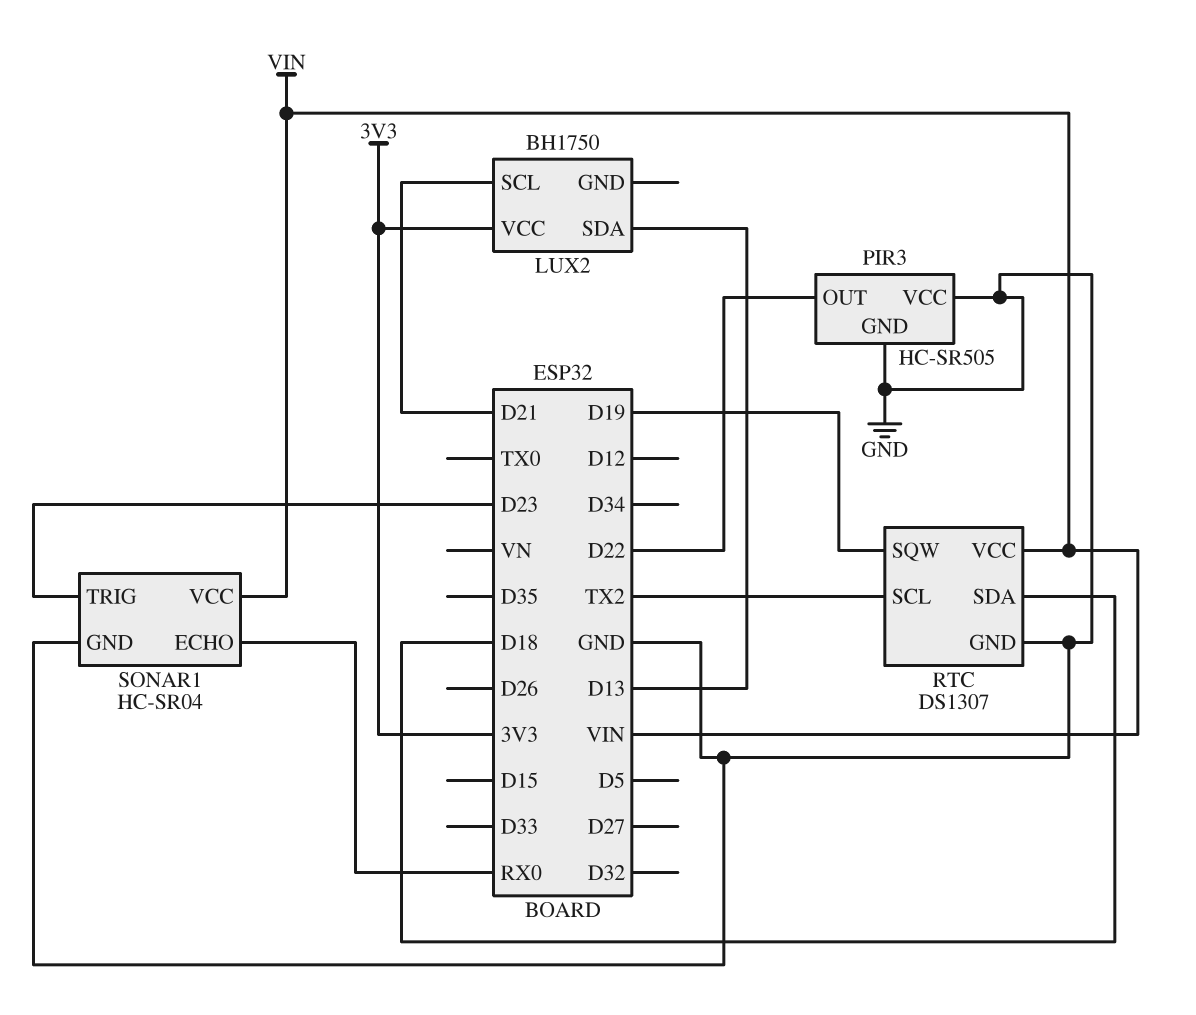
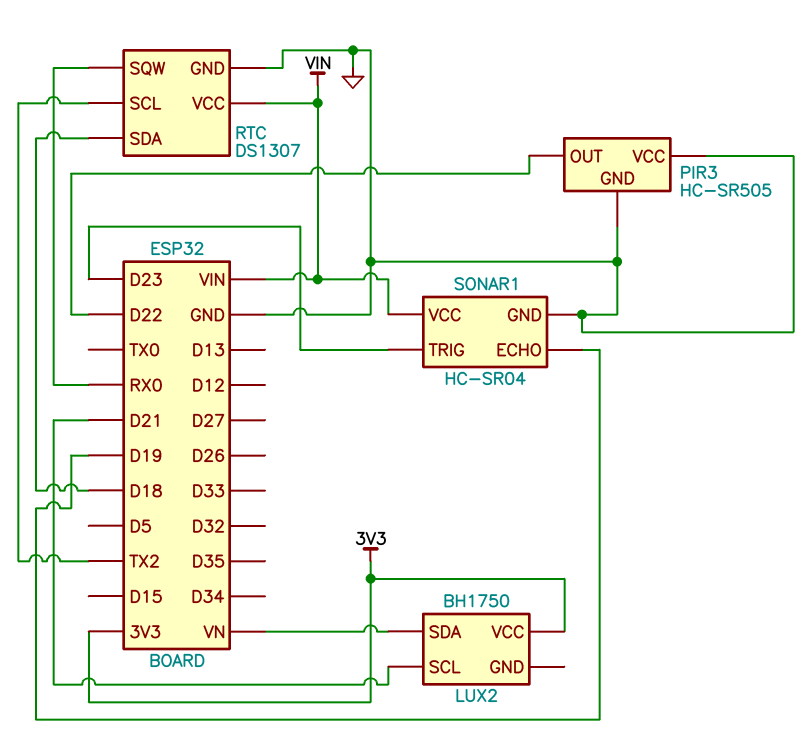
LUX2 pin SDA: D13 -> VN
RTC pin SQW: D19 -> RX0
SONAR1 pin ECHO: RX0 -> D19

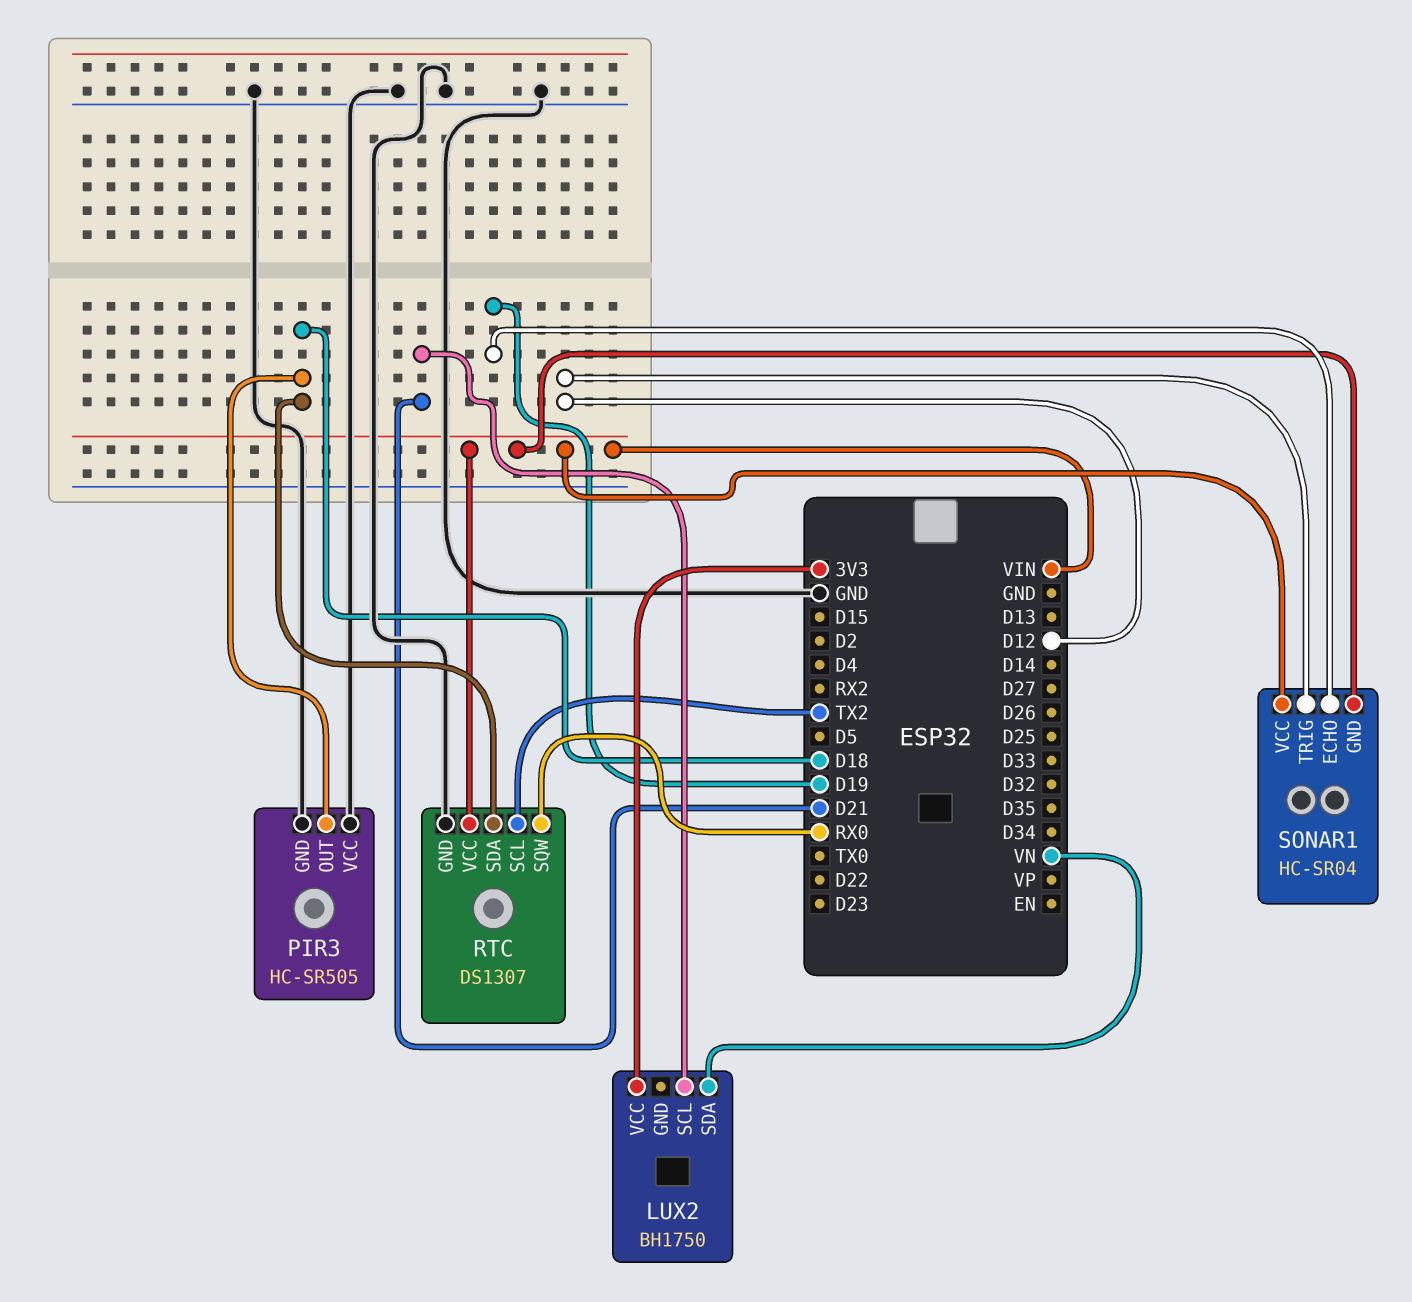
PIR3 pin OUT: D22 -> D18
SONAR1 pin GND: GND -> VIN
SONAR1 pin TRIG: D23 -> D12

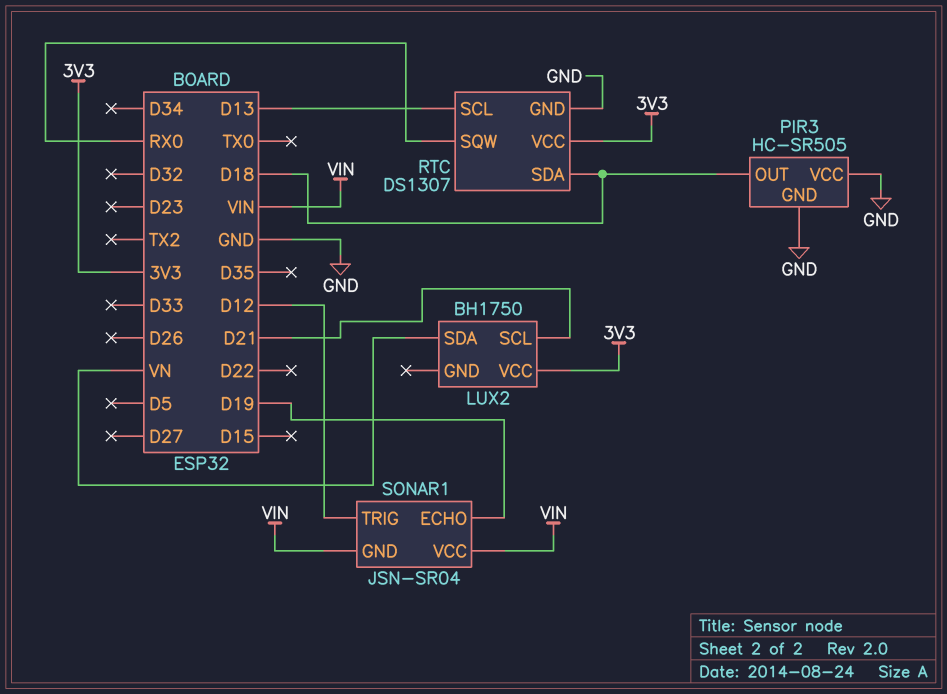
RTC pin SCL: TX2 -> D13
RTC pin VCC: VIN -> 3V3
SONAR1: HC-SR04 -> JSN-SR04

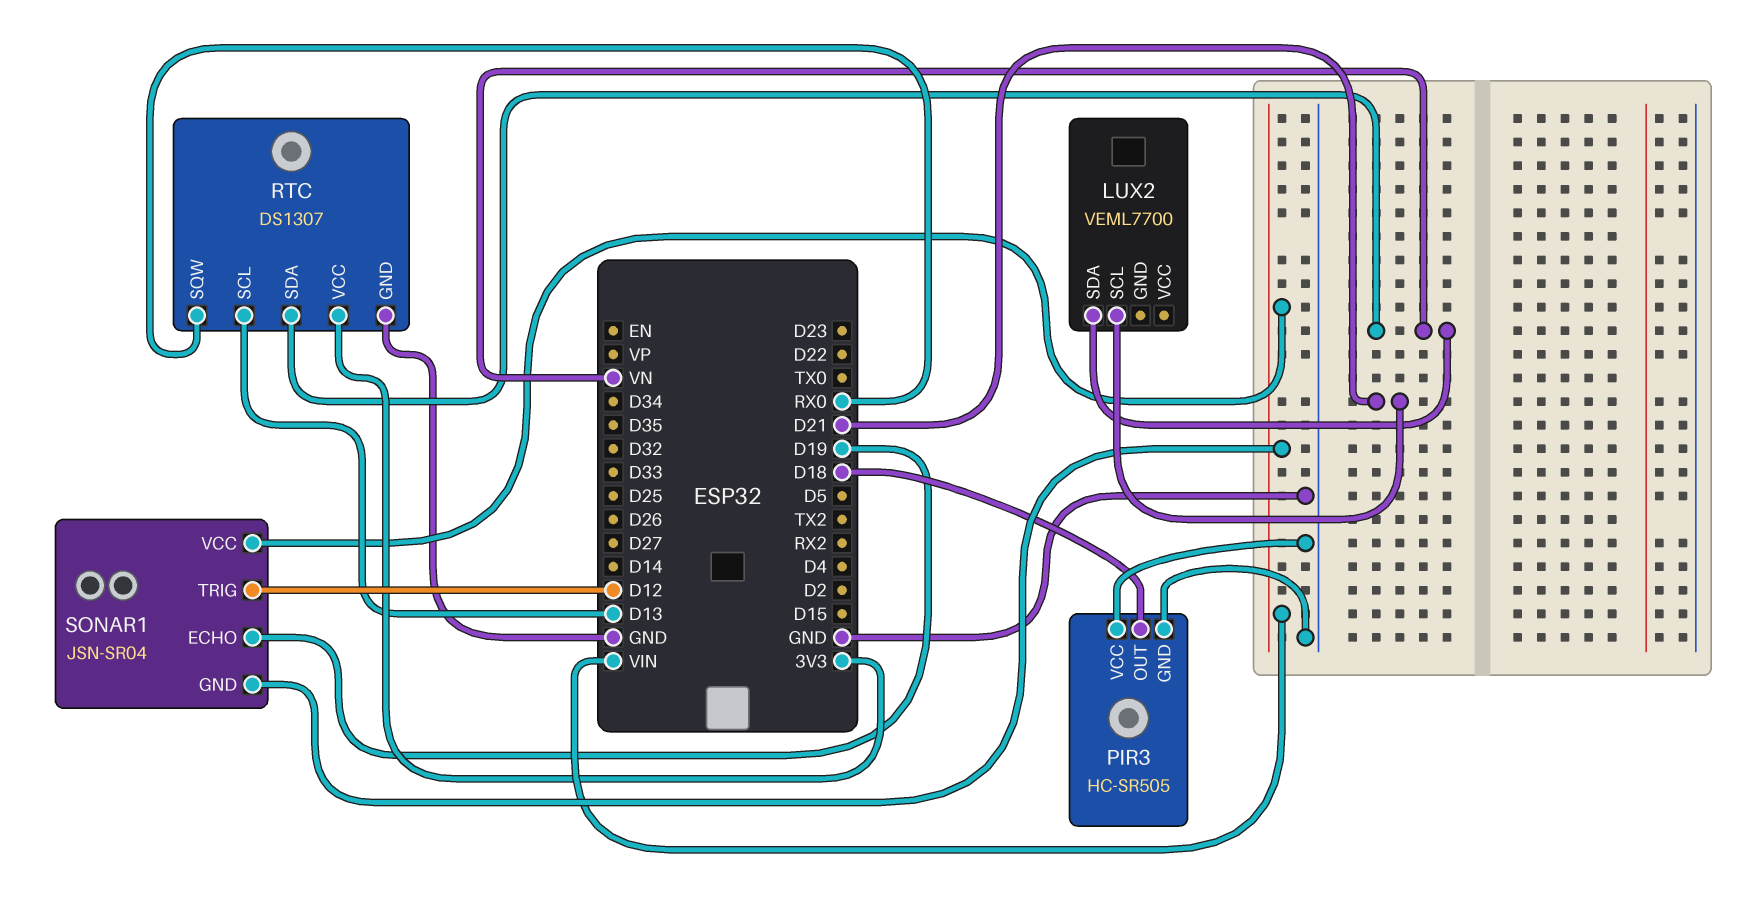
LUX2: BH1750 -> VEML7700
LUX2 pin VCC: 3V3 -> none
RTC pin SDA: D18 -> VN

